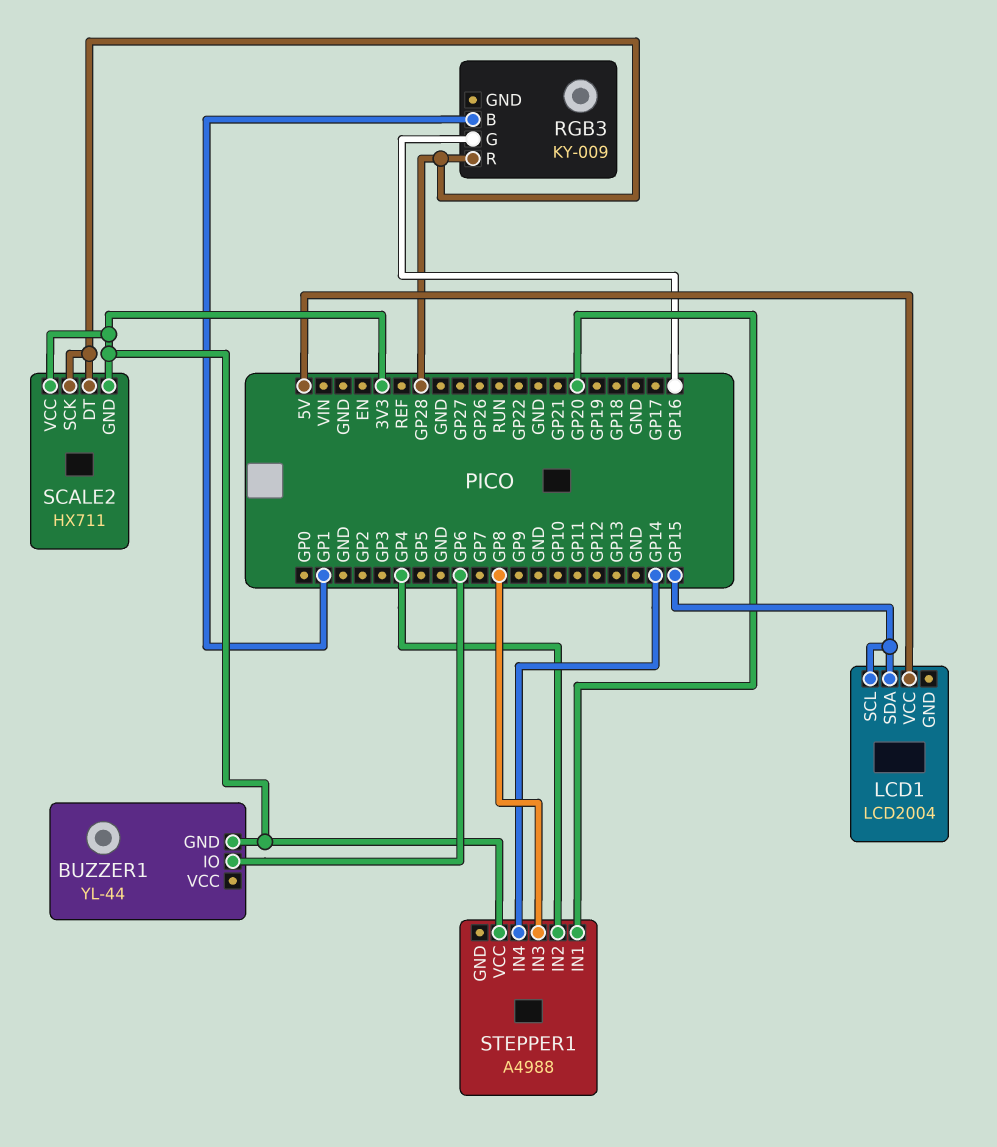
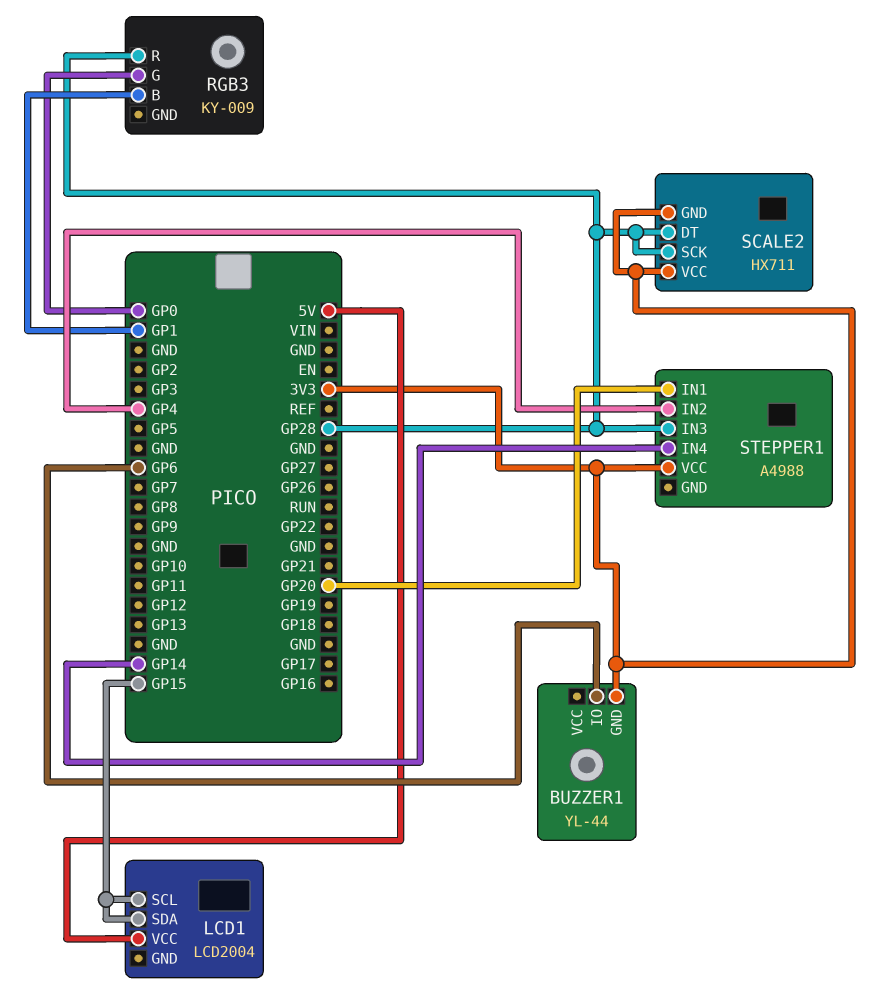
RGB3 pin G: GP16 -> GP0
STEPPER1 pin IN3: GP8 -> GP28

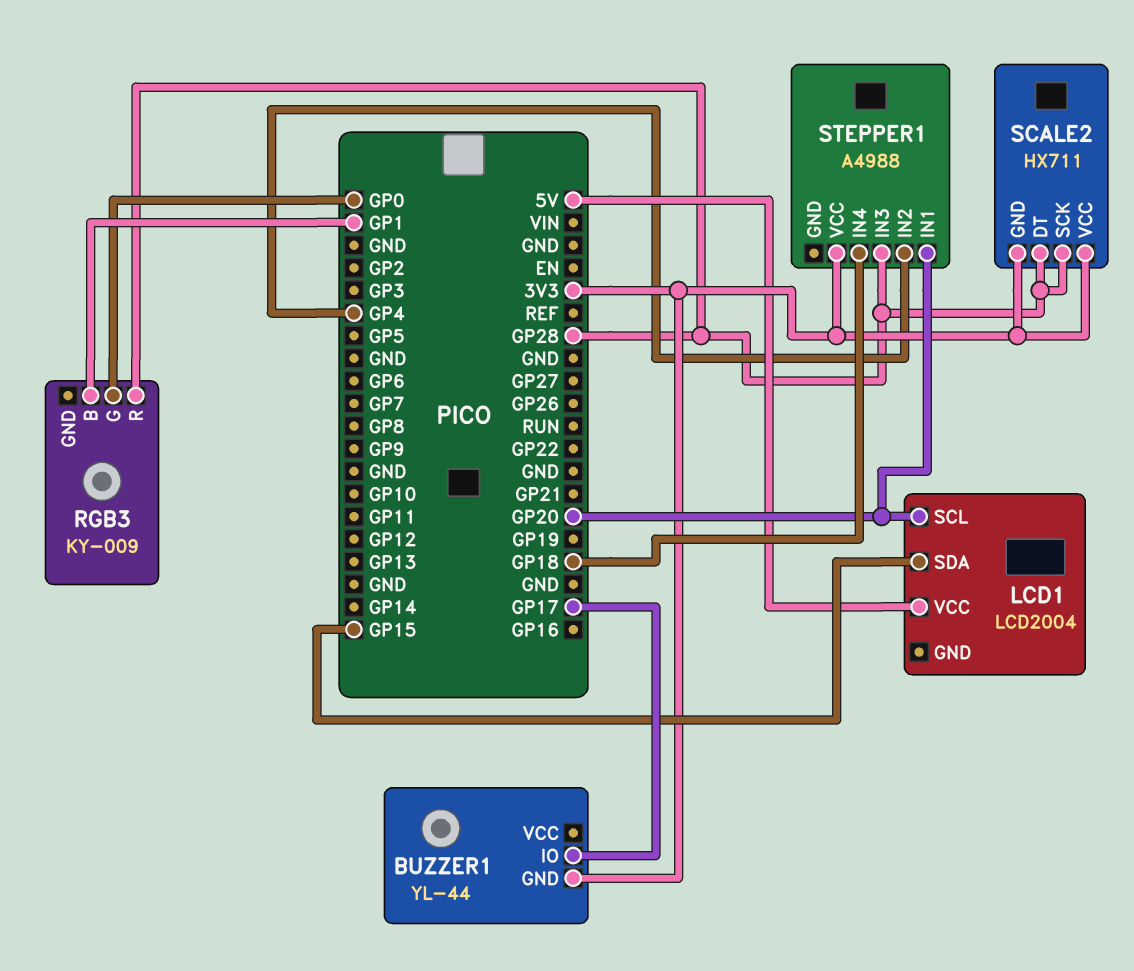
BUZZER1 pin IO: GP6 -> GP17
LCD1 pin SCL: GP15 -> GP20
STEPPER1 pin IN4: GP14 -> GP18

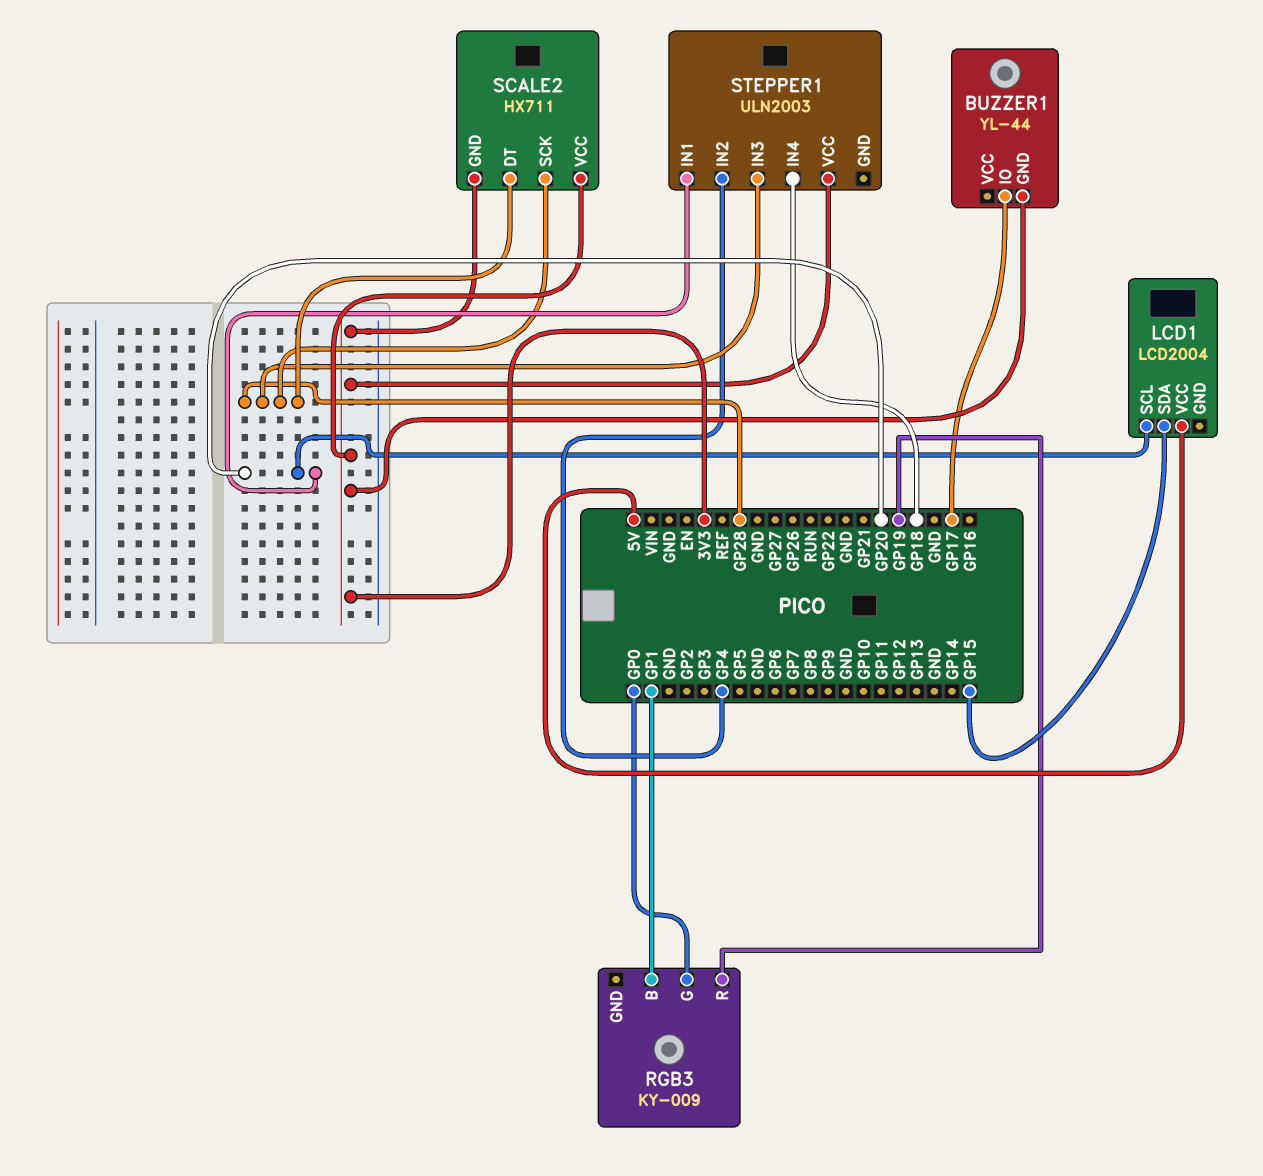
RGB3 pin R: GP28 -> GP19
STEPPER1: A4988 -> ULN2003

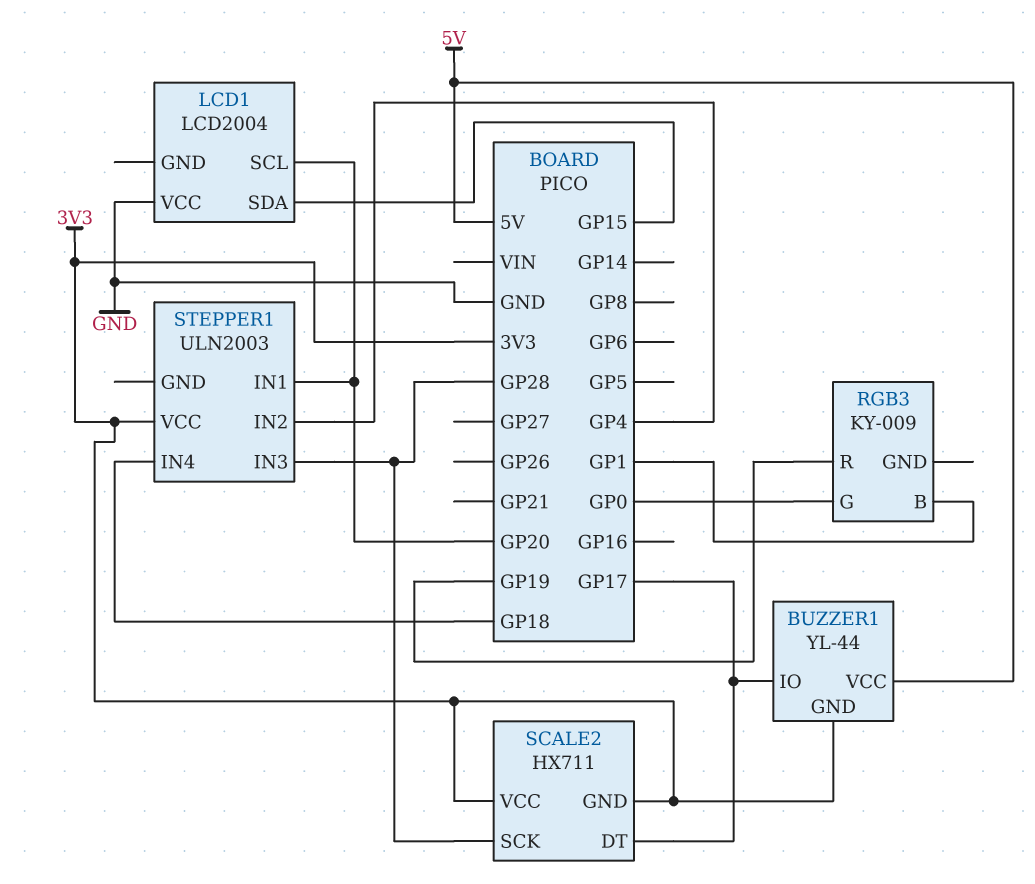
BUZZER1 pin VCC: none -> 5V
LCD1 pin VCC: 5V -> GND
SCALE2 pin DT: GP28 -> GP17

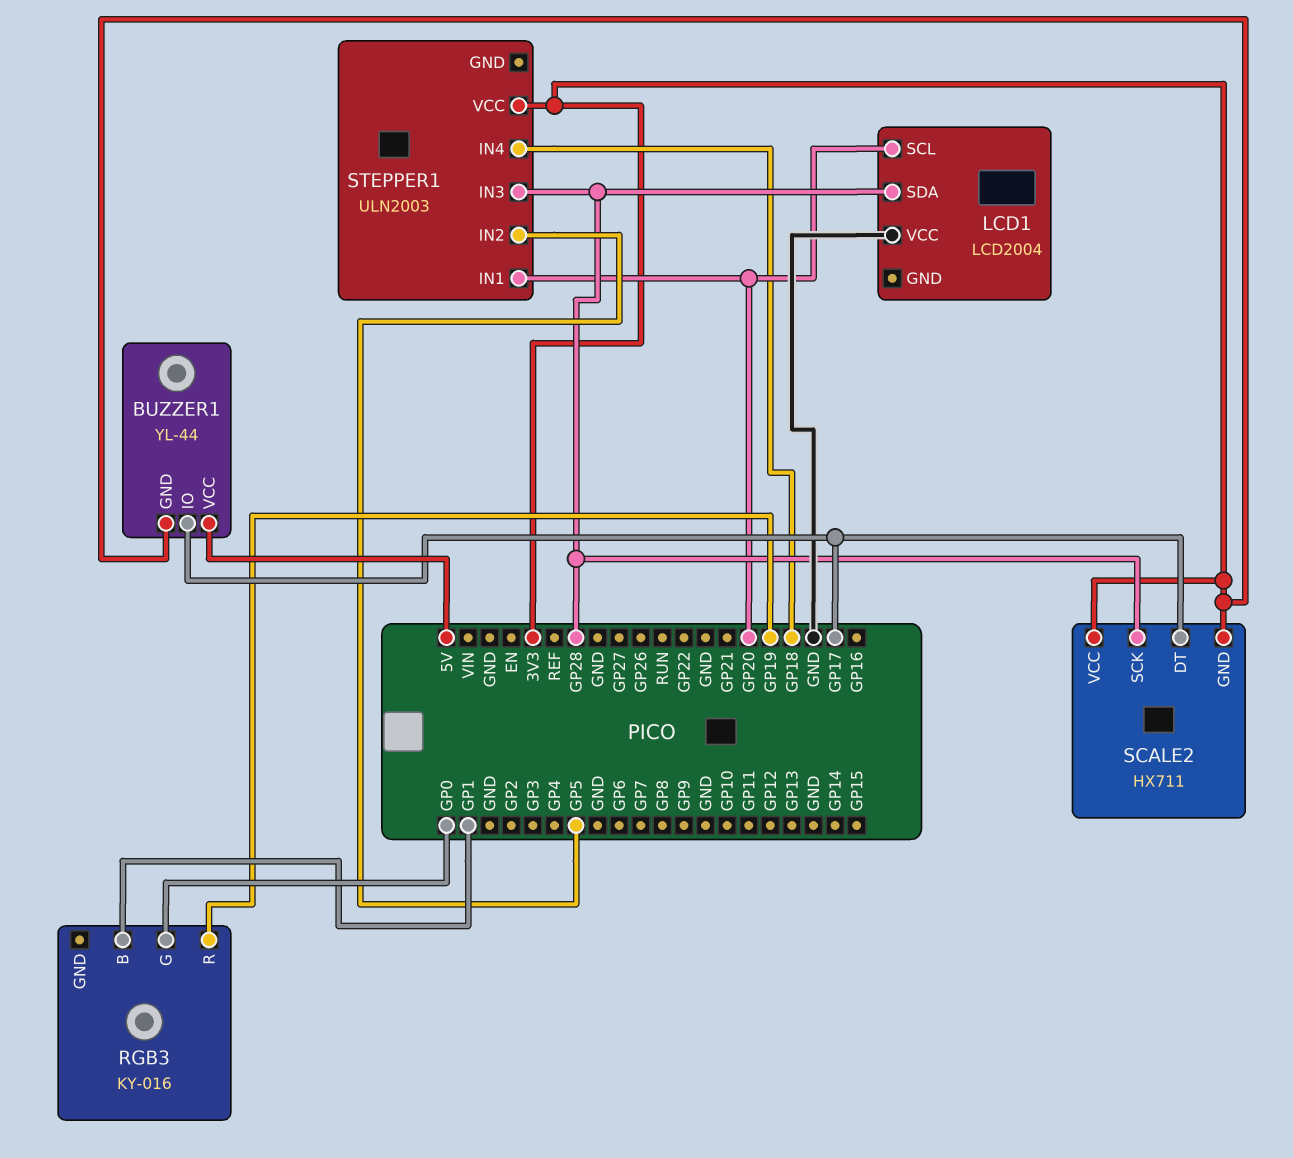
LCD1 pin SDA: GP15 -> GP28
RGB3: KY-009 -> KY-016
STEPPER1 pin IN2: GP4 -> GP5

